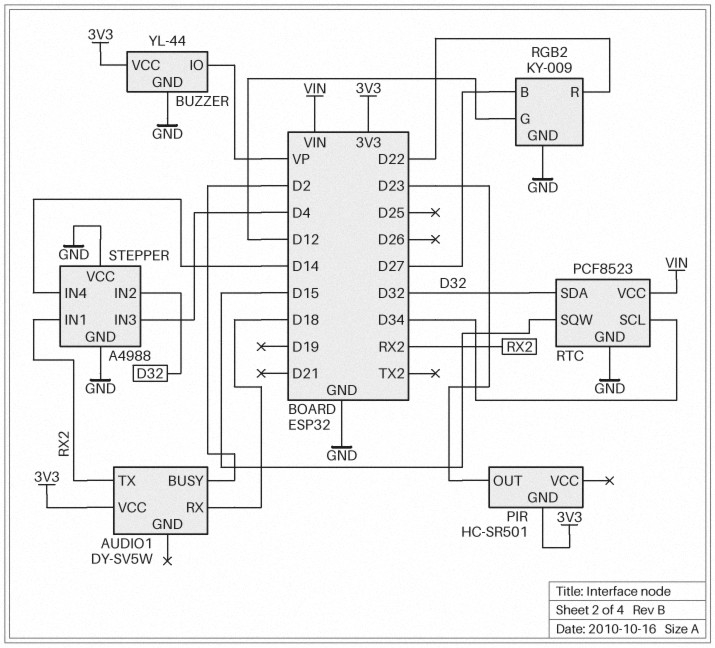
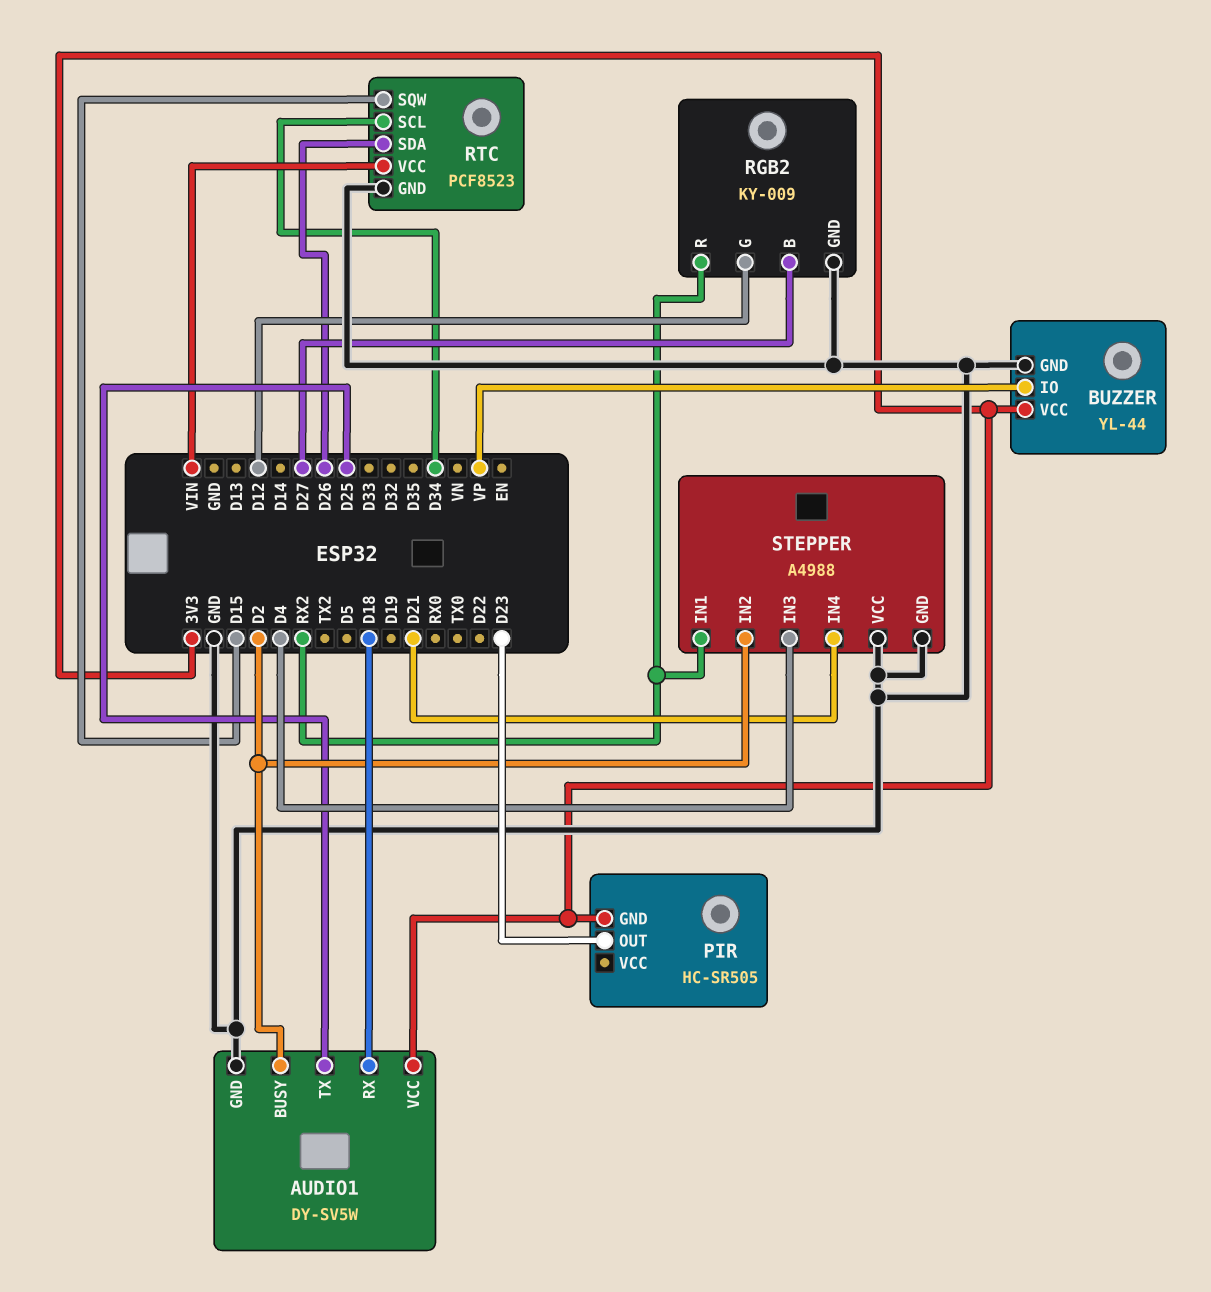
AUDIO1 pin GND: none -> GND
AUDIO1 pin TX: RX2 -> D25
PIR: HC-SR501 -> HC-SR505
RGB2 pin R: D22 -> RX2
RTC pin SDA: D32 -> D26
STEPPER pin IN2: D32 -> D2
STEPPER pin IN4: D14 -> D21

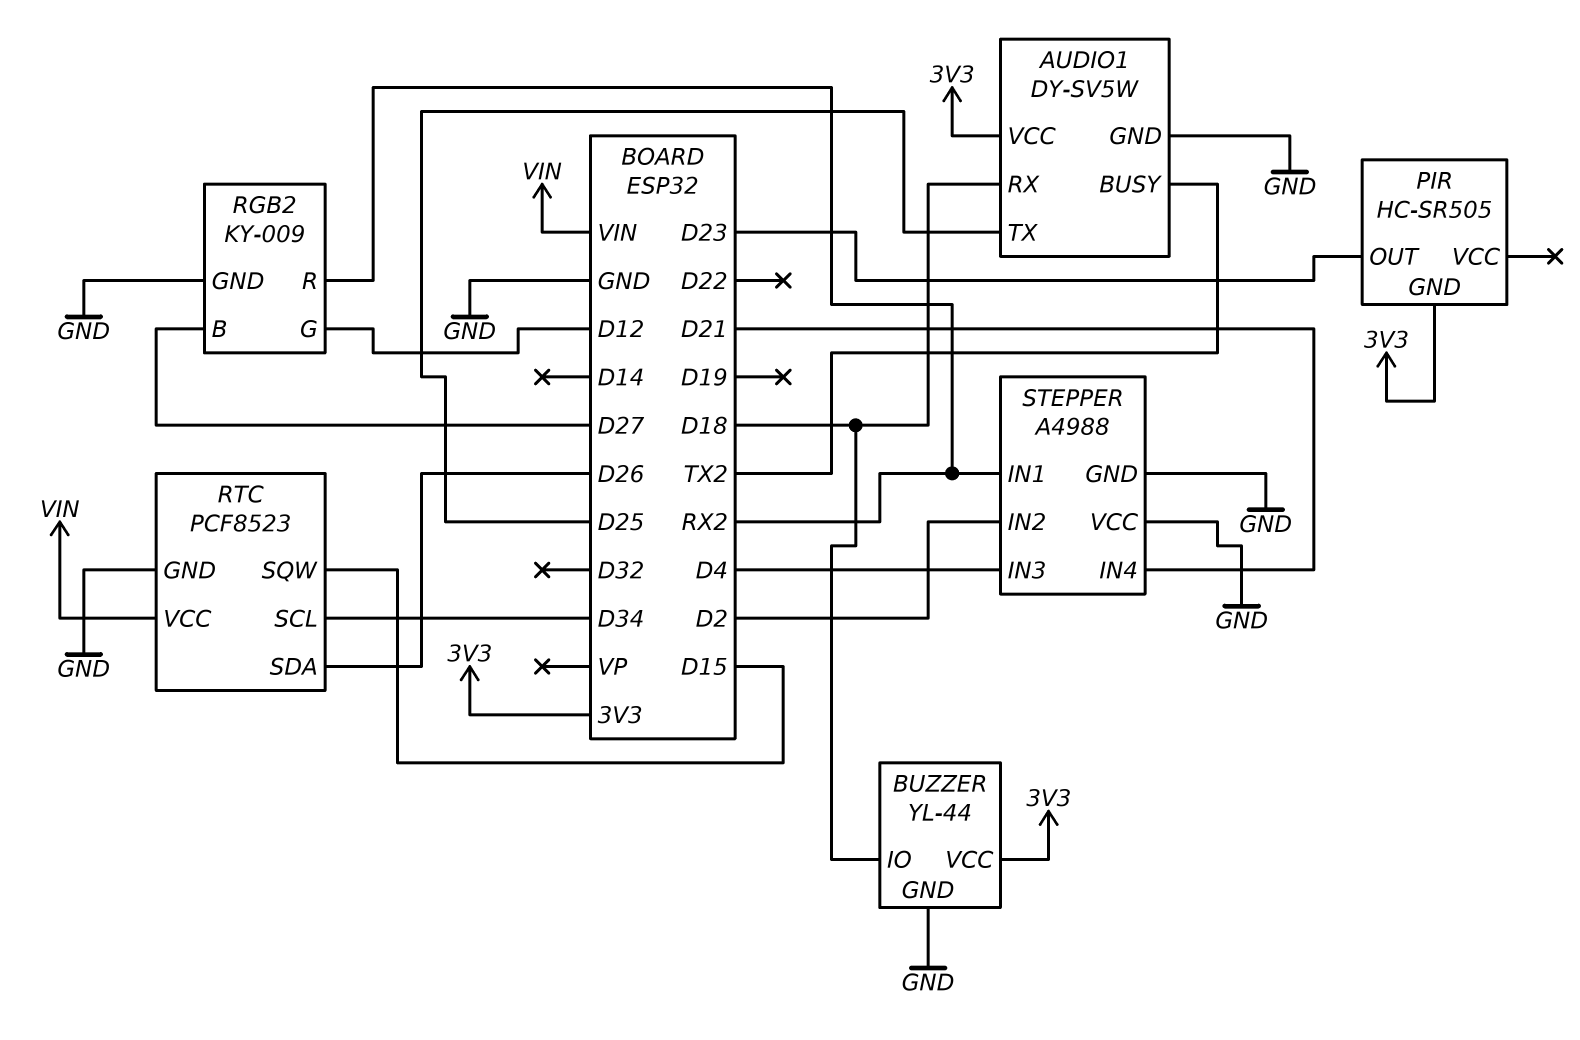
AUDIO1 pin BUSY: D2 -> TX2
BUZZER pin IO: VP -> D18

